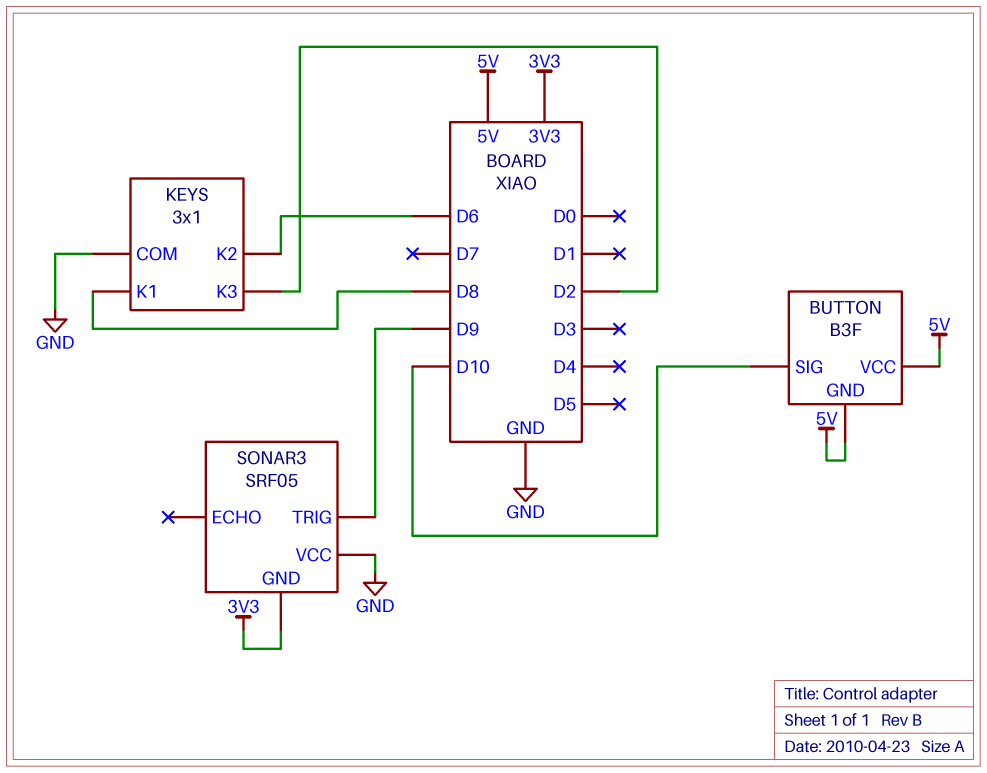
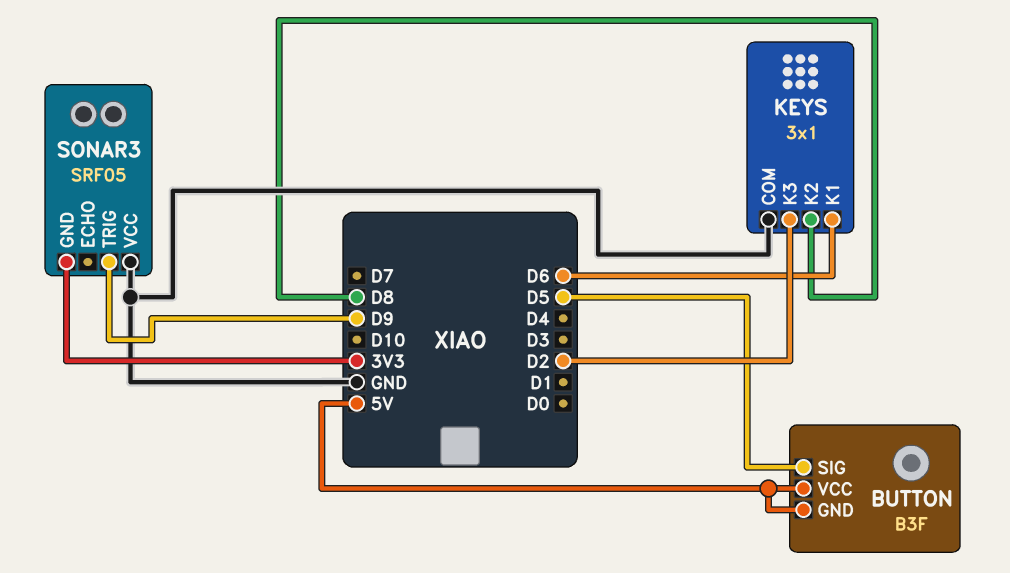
BUTTON pin SIG: D10 -> D5
KEYS pin K1: D8 -> D6
KEYS pin K2: D6 -> D8

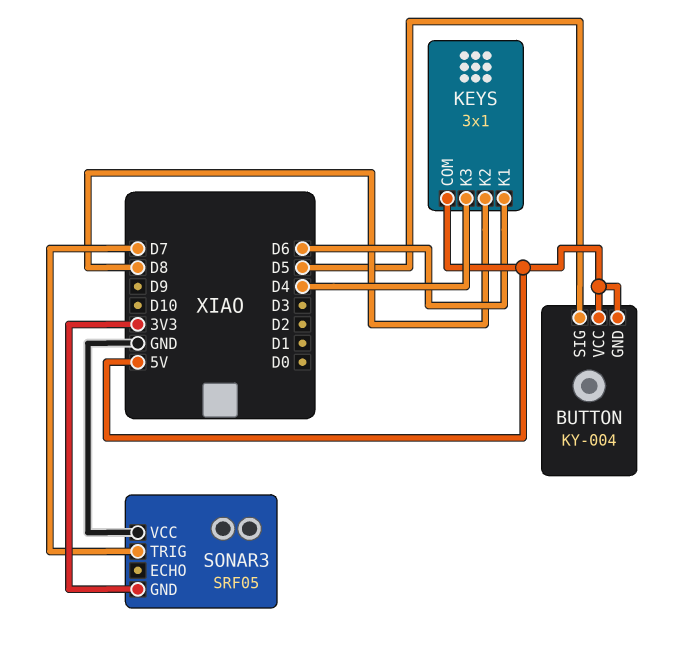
BUTTON: B3F -> KY-004
KEYS pin COM: GND -> 5V
KEYS pin K3: D2 -> D4
SONAR3 pin TRIG: D9 -> D7

